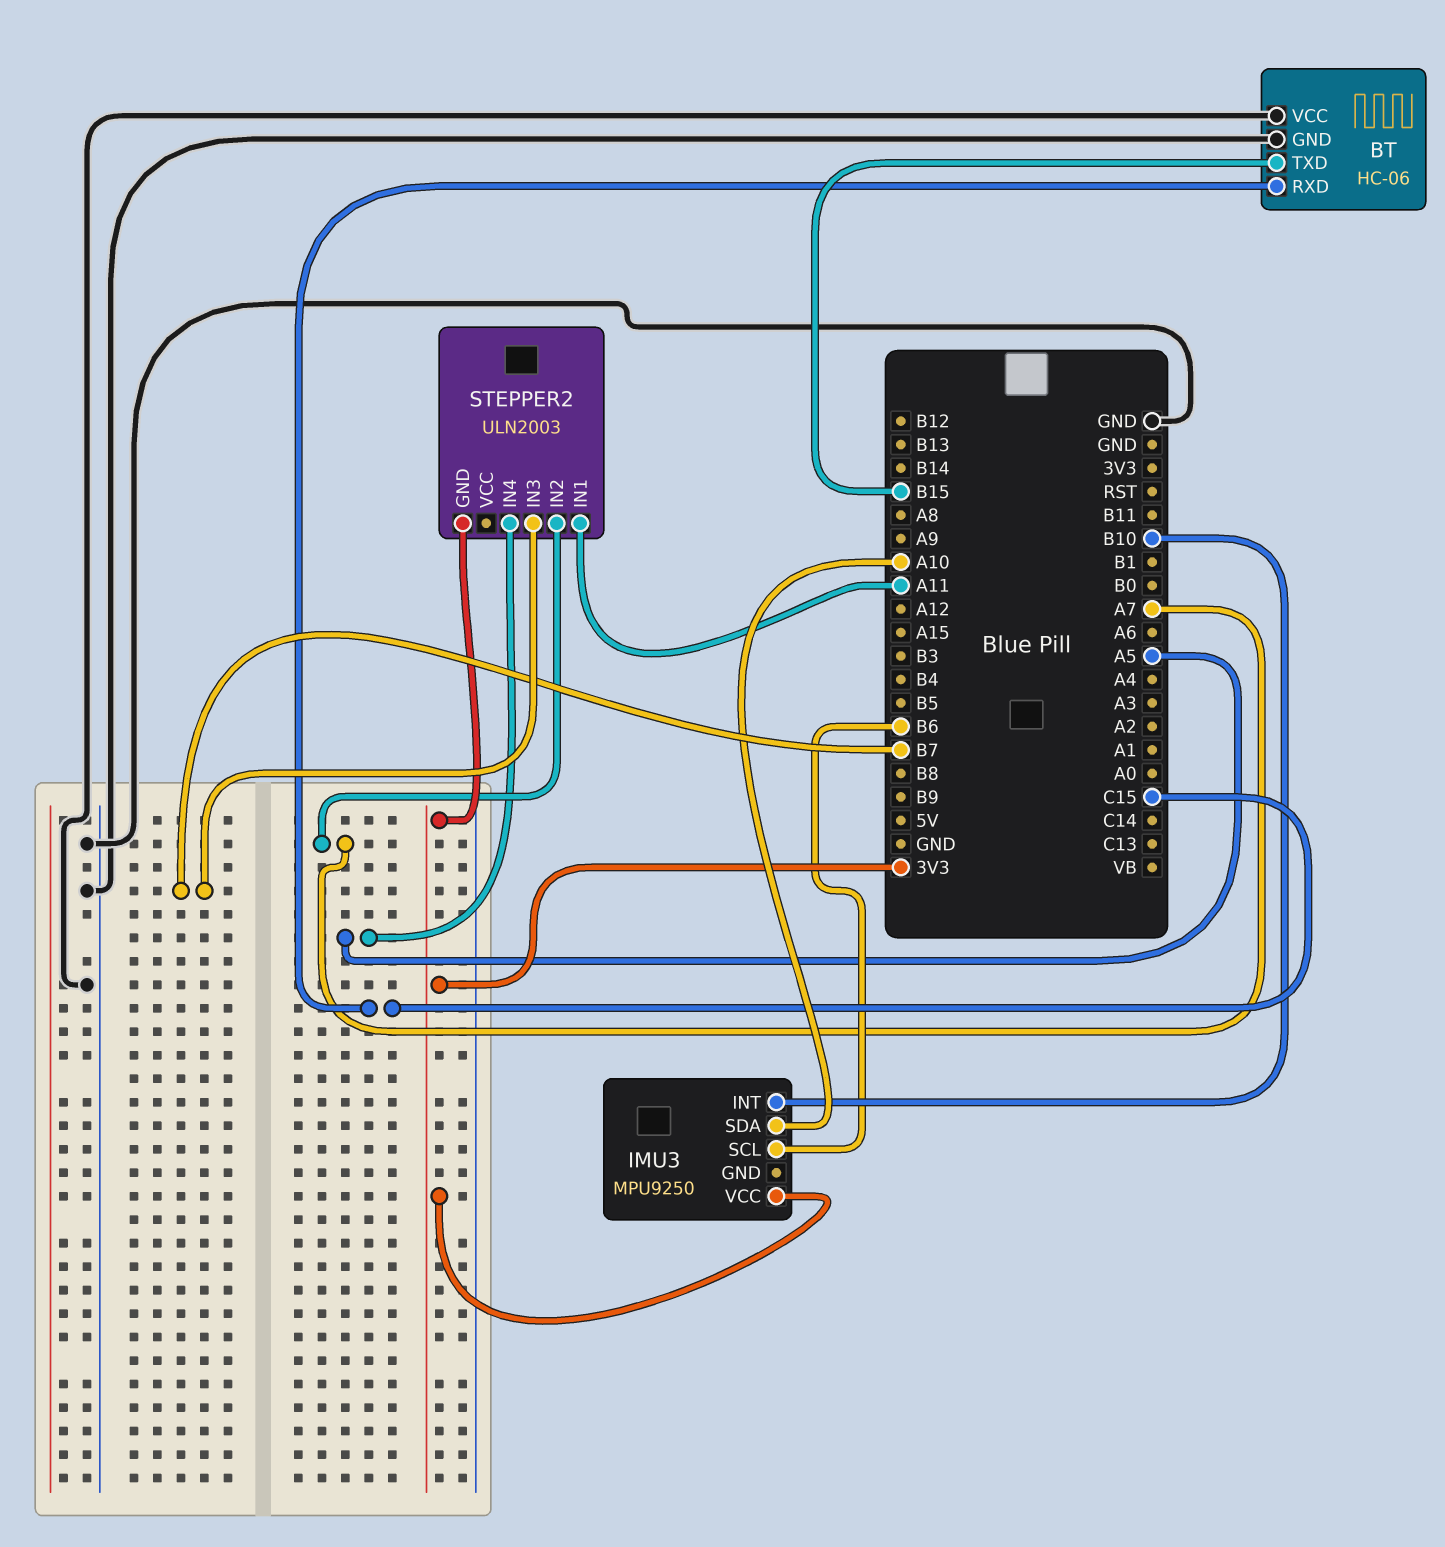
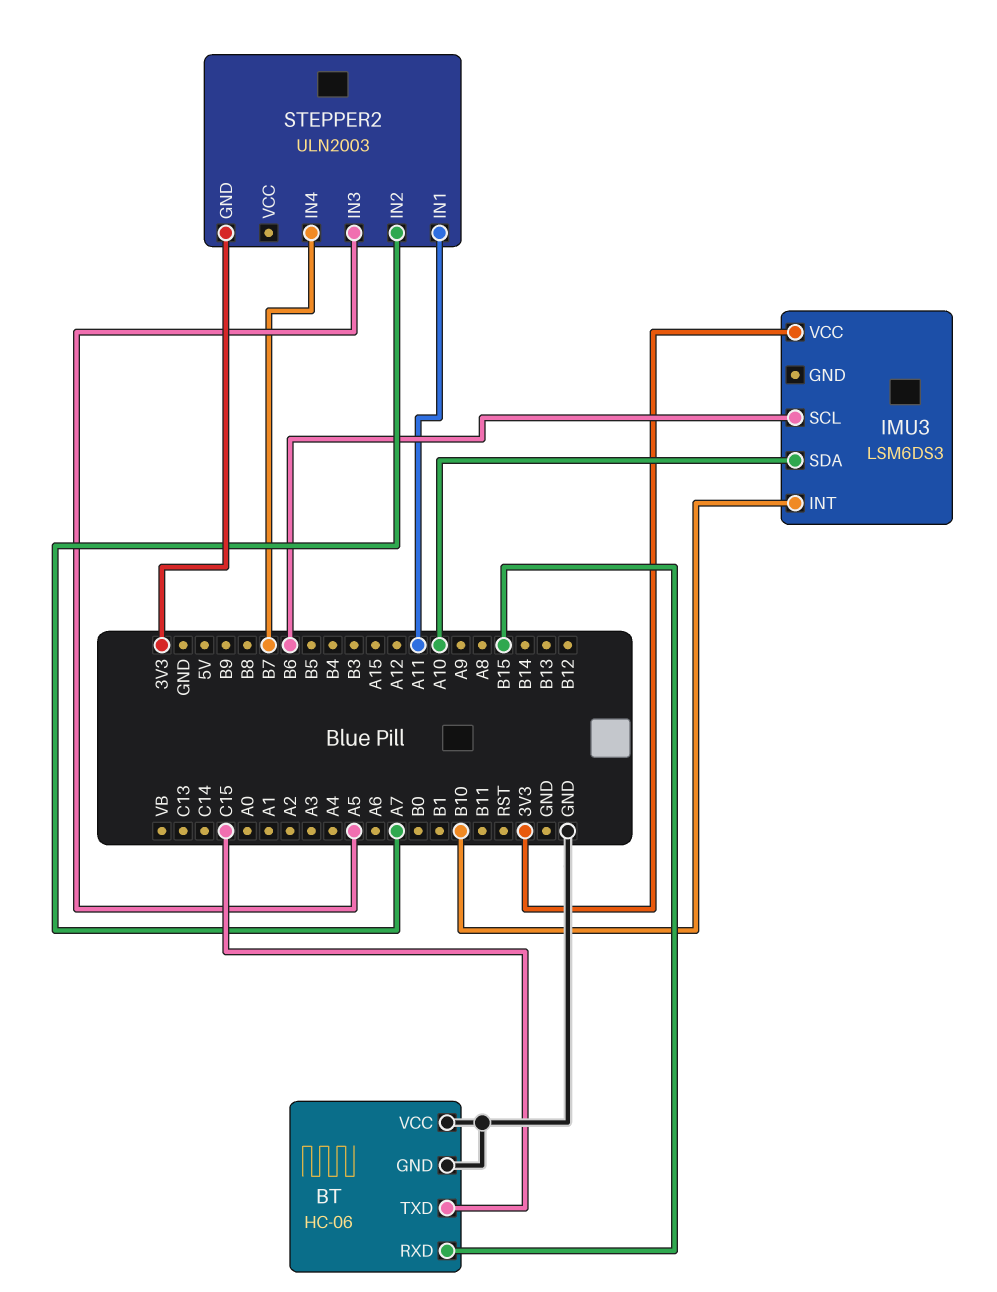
BT pin RXD: C15 -> B15
BT pin TXD: B15 -> C15
IMU3: MPU9250 -> LSM6DS3
STEPPER2 pin IN3: B7 -> A5
STEPPER2 pin IN4: A5 -> B7

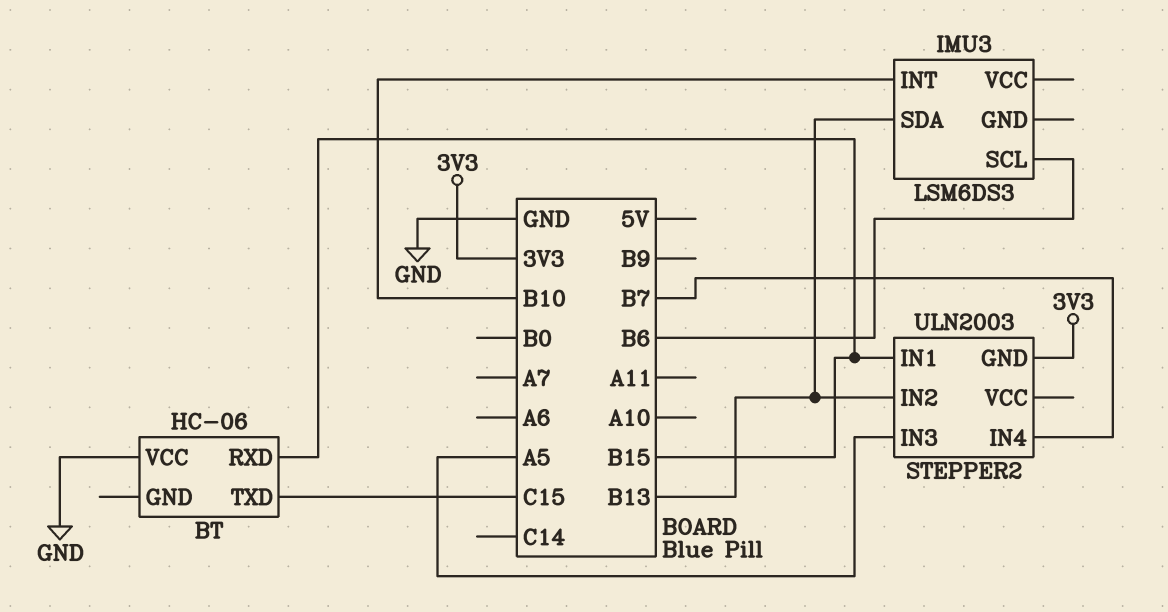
BT pin GND: GND -> none
IMU3 pin SDA: A10 -> B13
IMU3 pin VCC: 3V3 -> none
STEPPER2 pin IN1: A11 -> B15
STEPPER2 pin IN2: A7 -> B13

